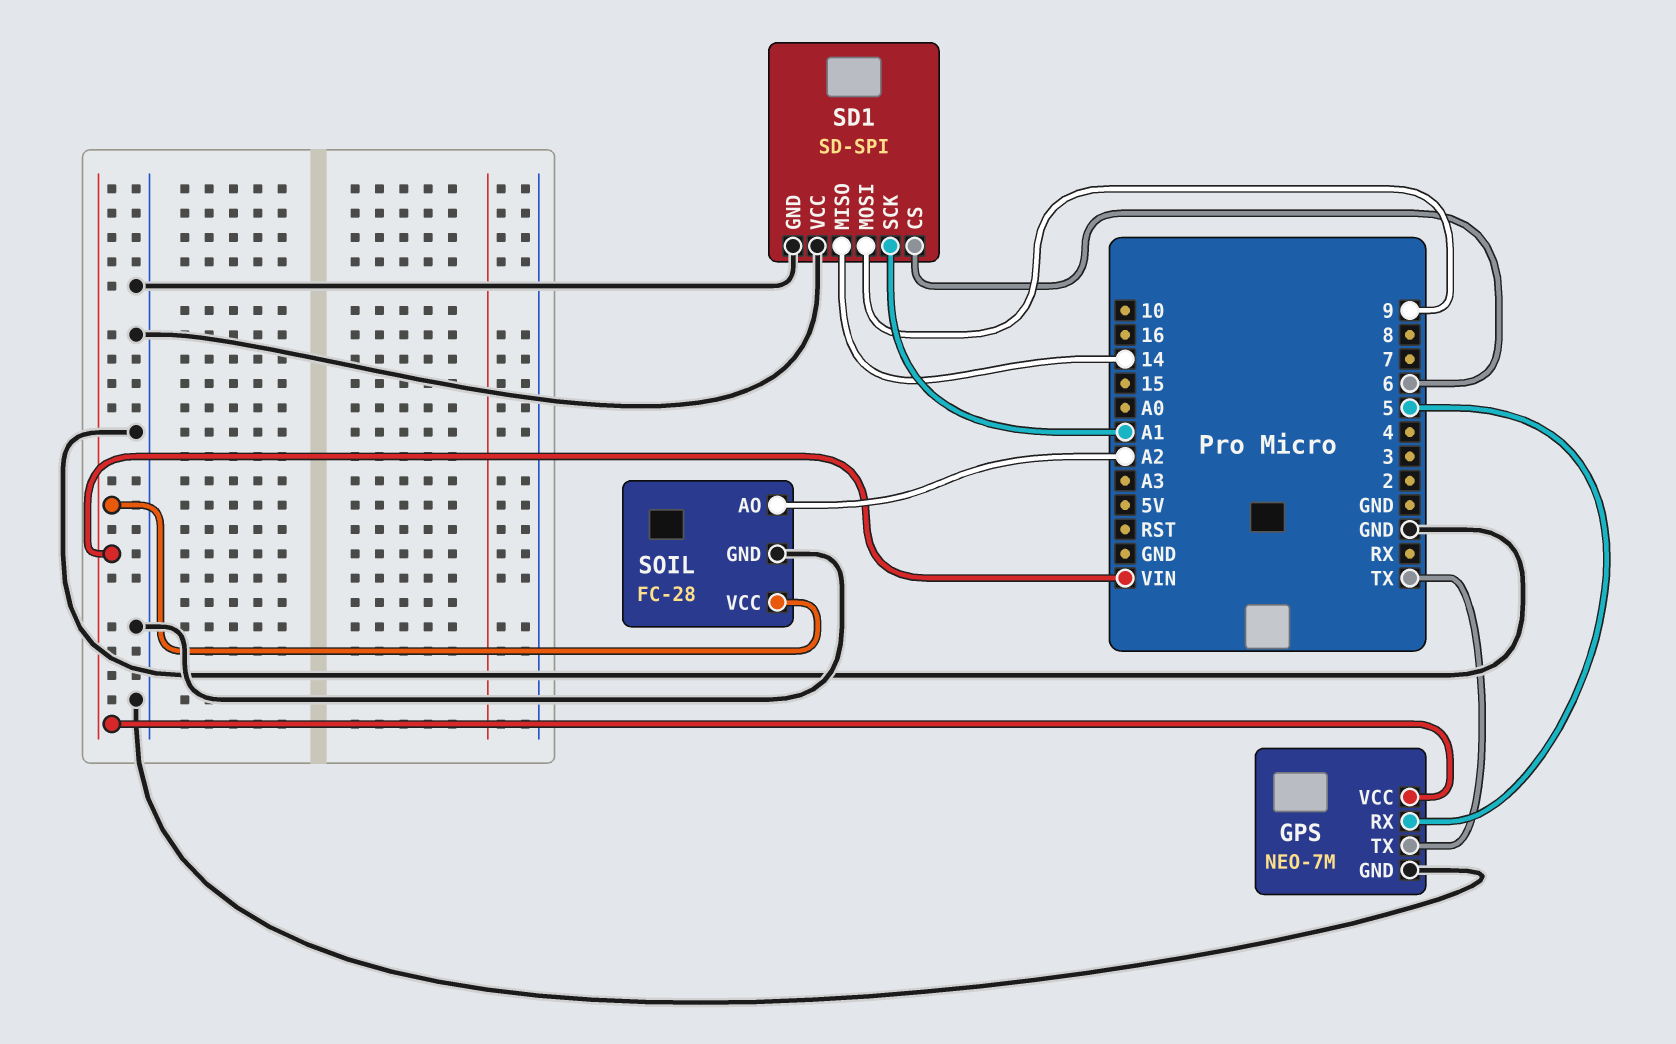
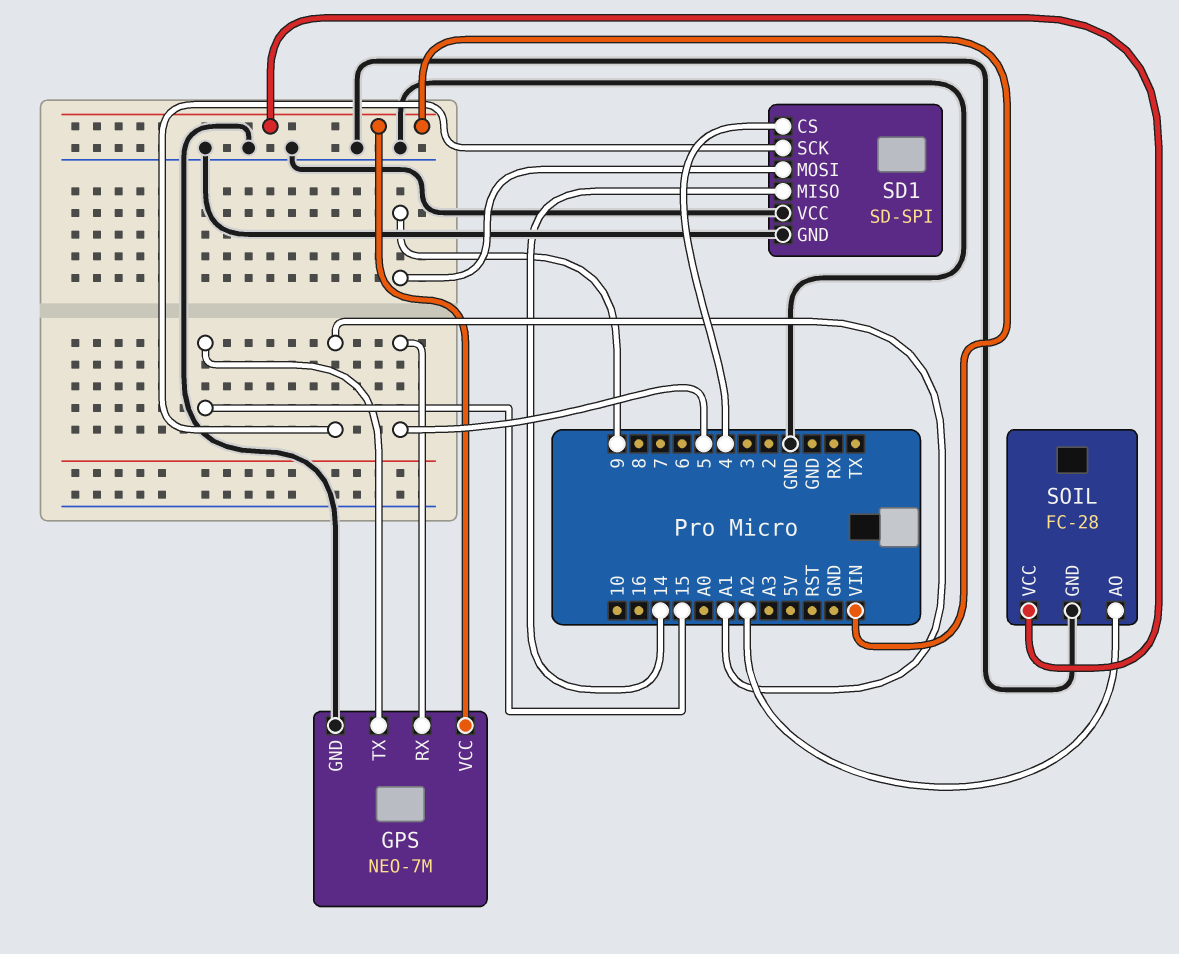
GPS pin TX: TX -> 15
SD1 pin CS: 6 -> 4

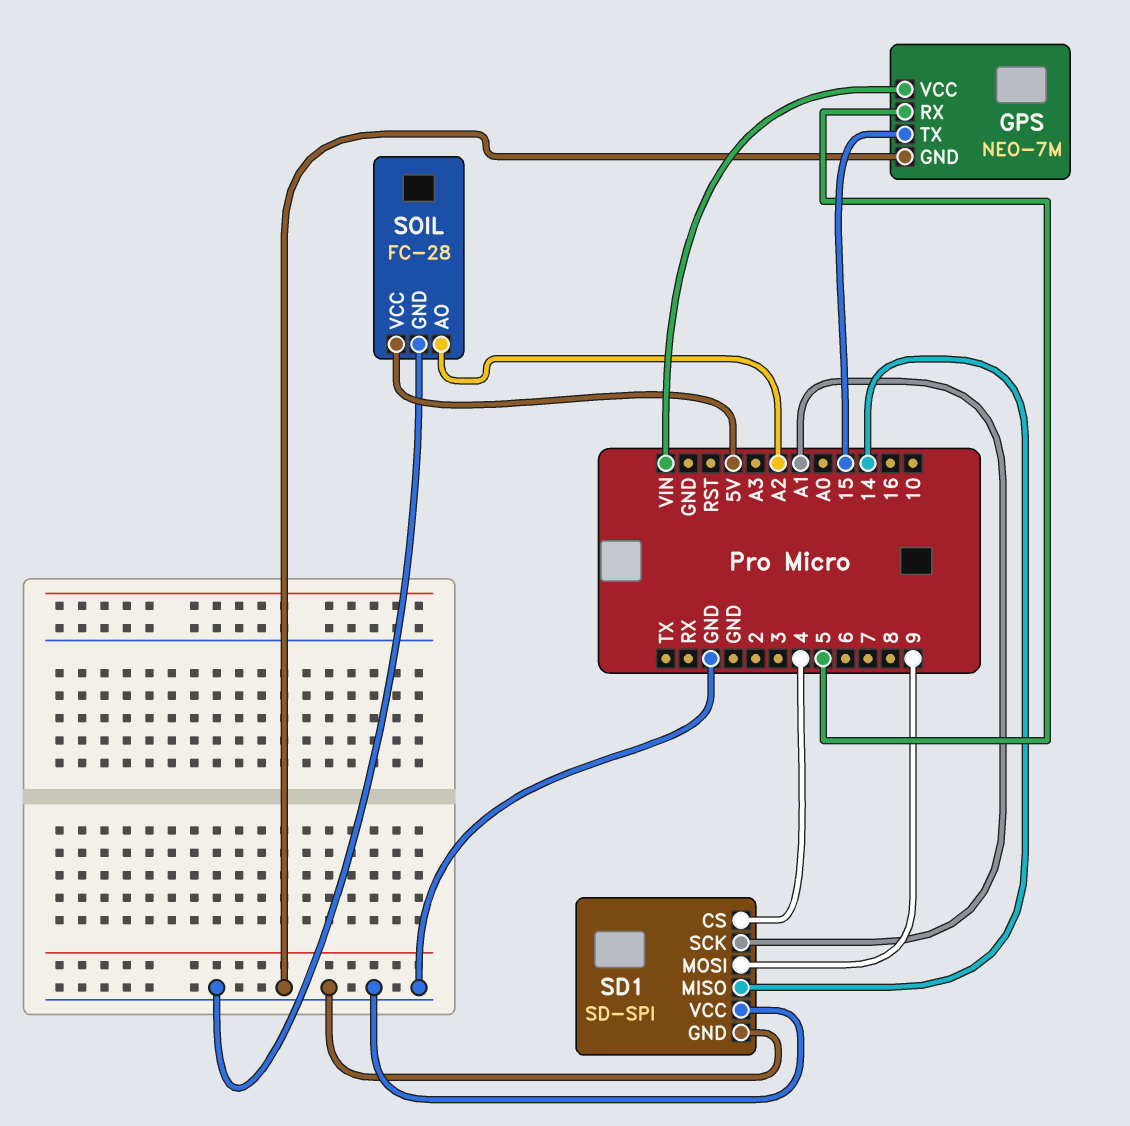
SOIL pin VCC: VIN -> 5V

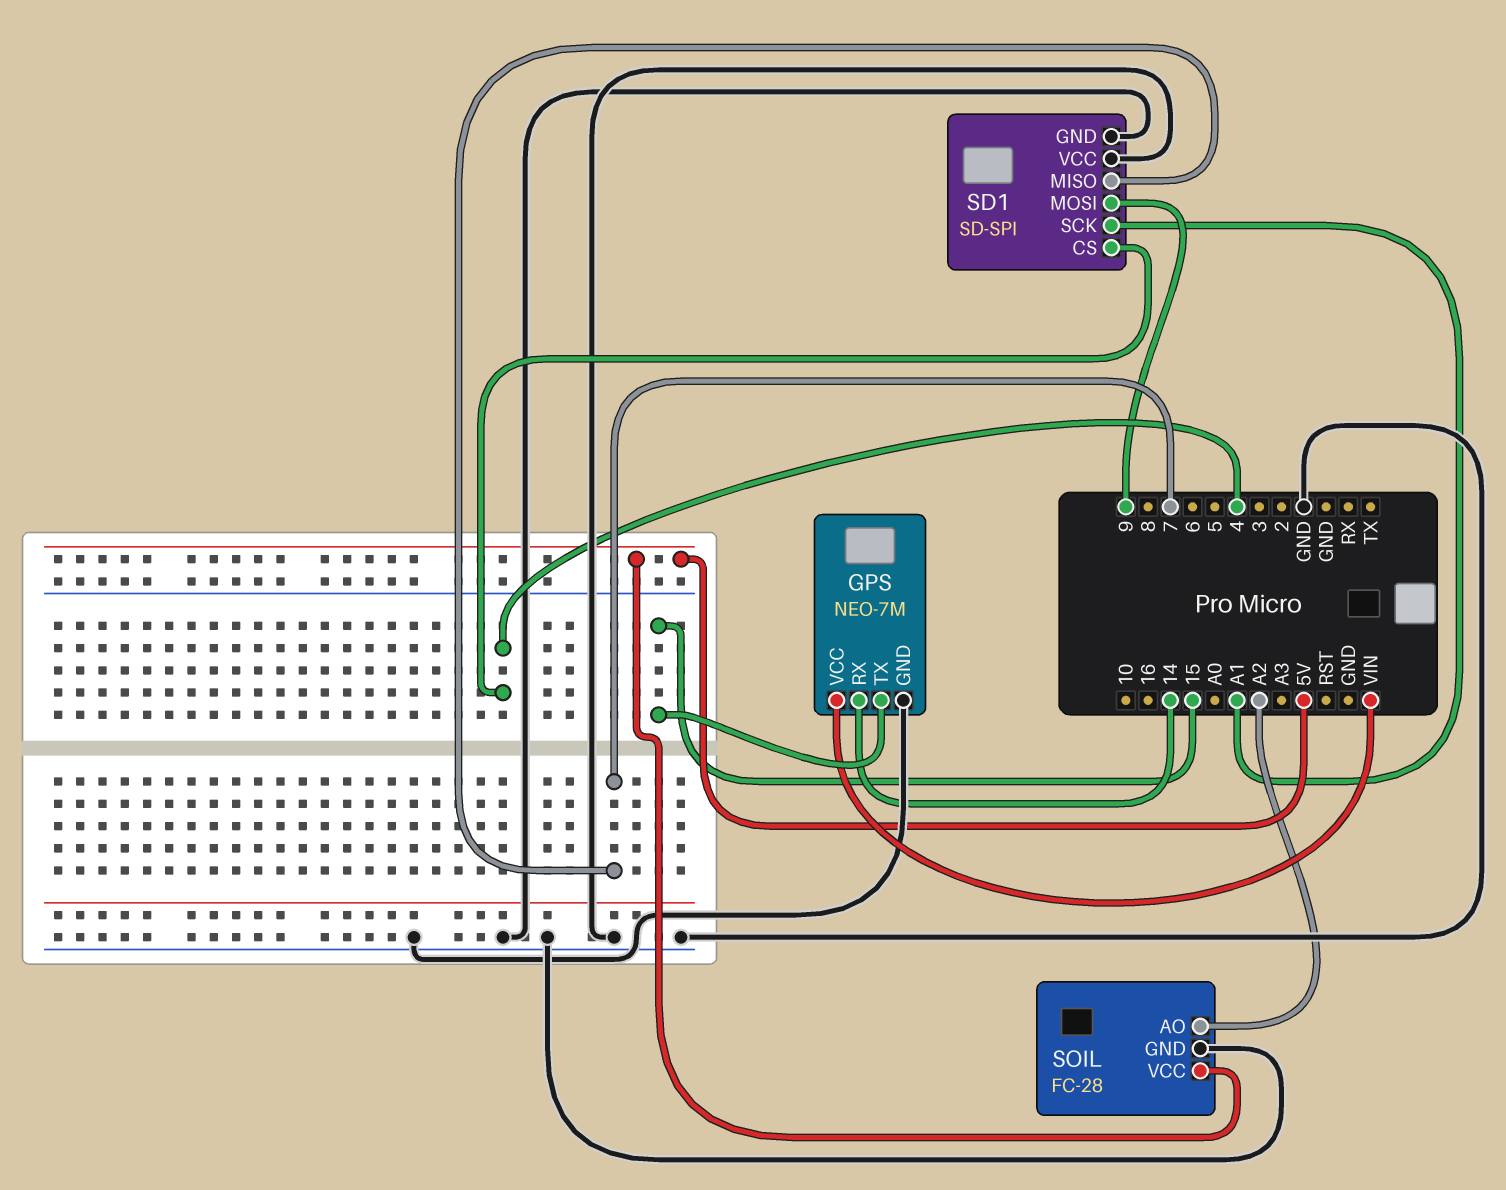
GPS pin RX: 5 -> 14
SD1 pin MISO: 14 -> 7

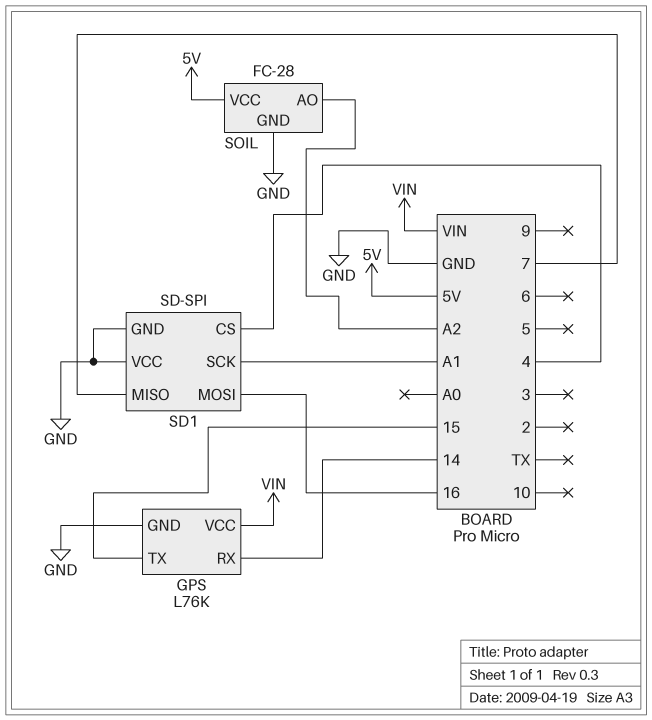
GPS: NEO-7M -> L76K
SD1 pin MOSI: 9 -> 16

